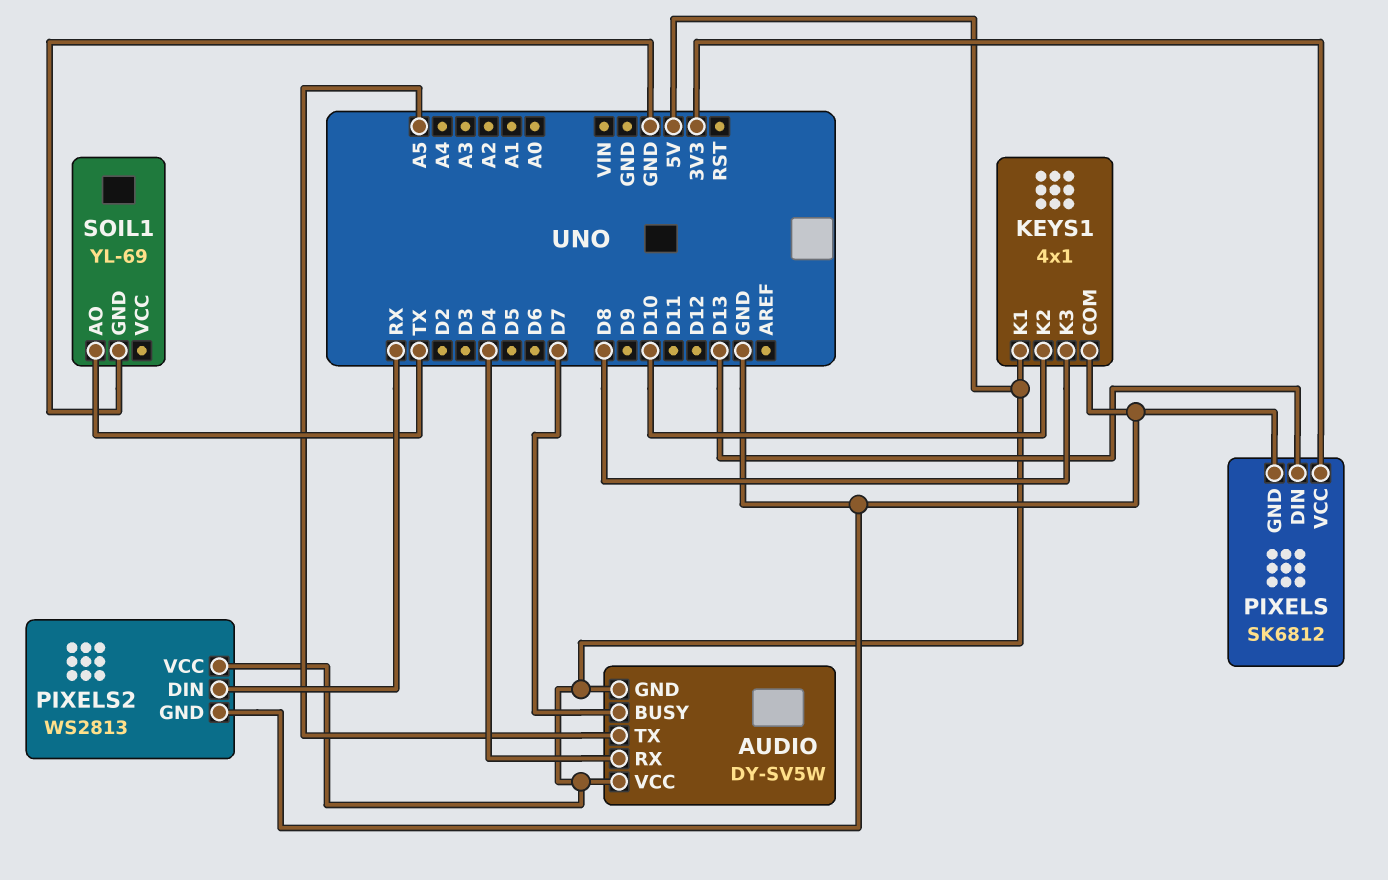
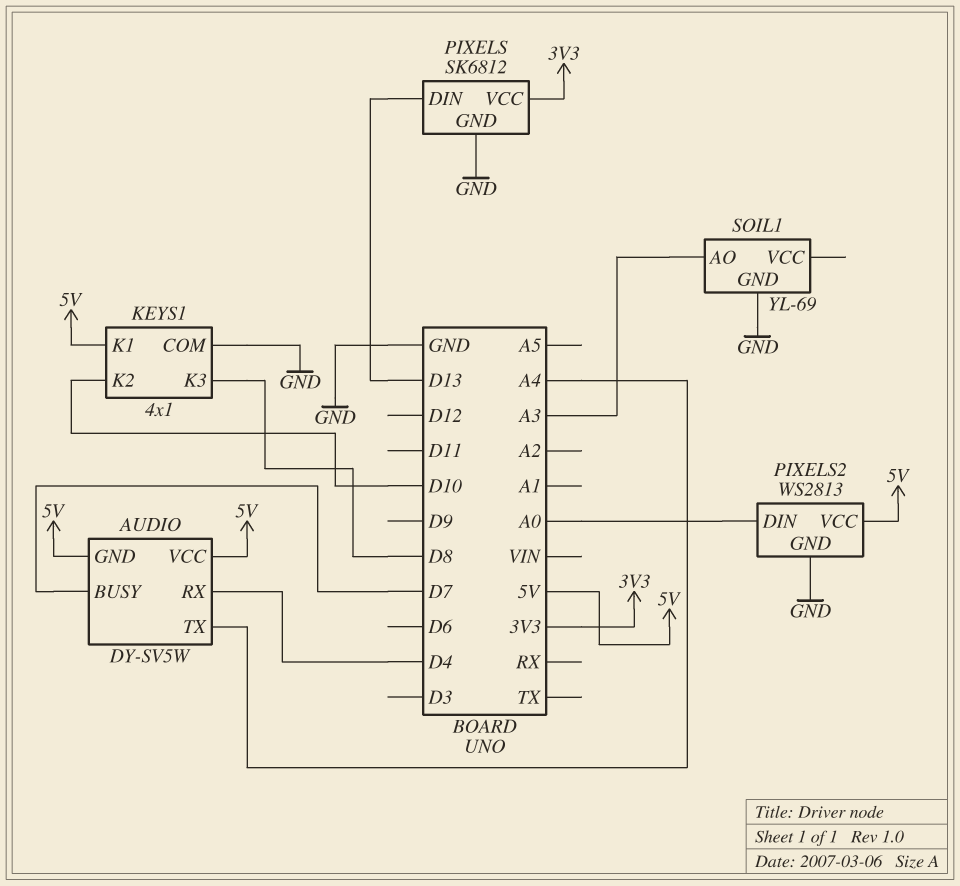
AUDIO pin TX: A5 -> A4
PIXELS2 pin DIN: RX -> A0
SOIL1 pin AO: TX -> A3

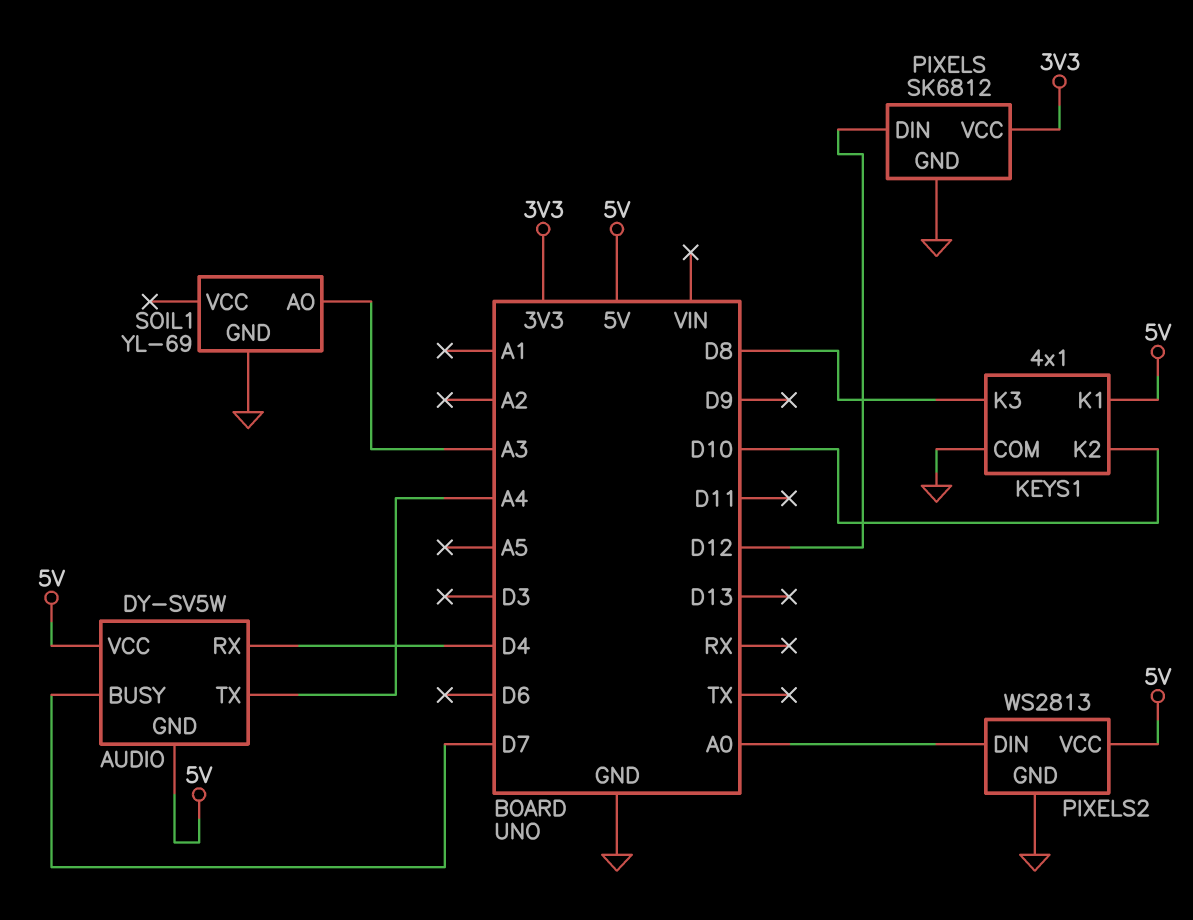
PIXELS pin DIN: D13 -> D12

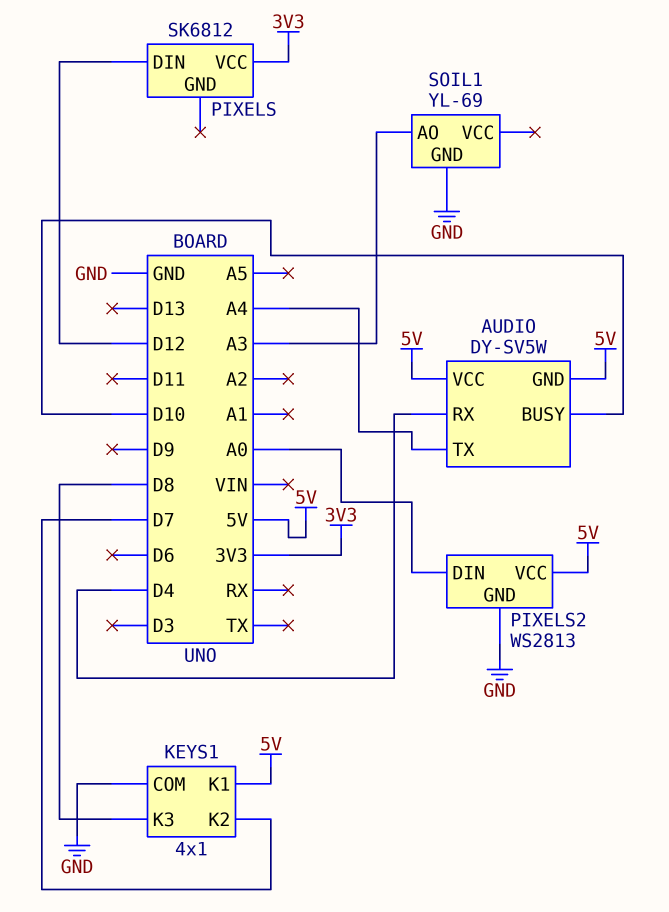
AUDIO pin BUSY: D7 -> D10
KEYS1 pin K2: D10 -> D7
PIXELS pin GND: GND -> none

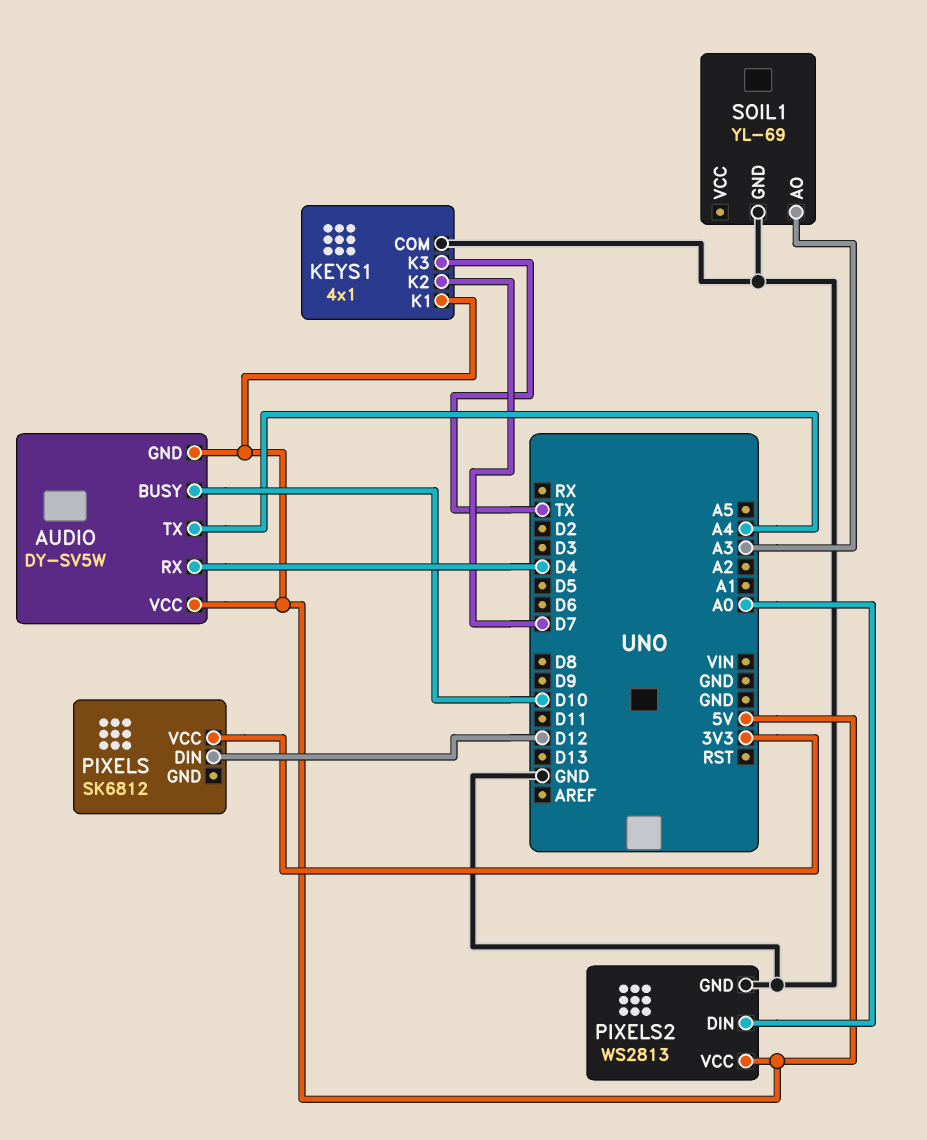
KEYS1 pin K3: D8 -> TX

